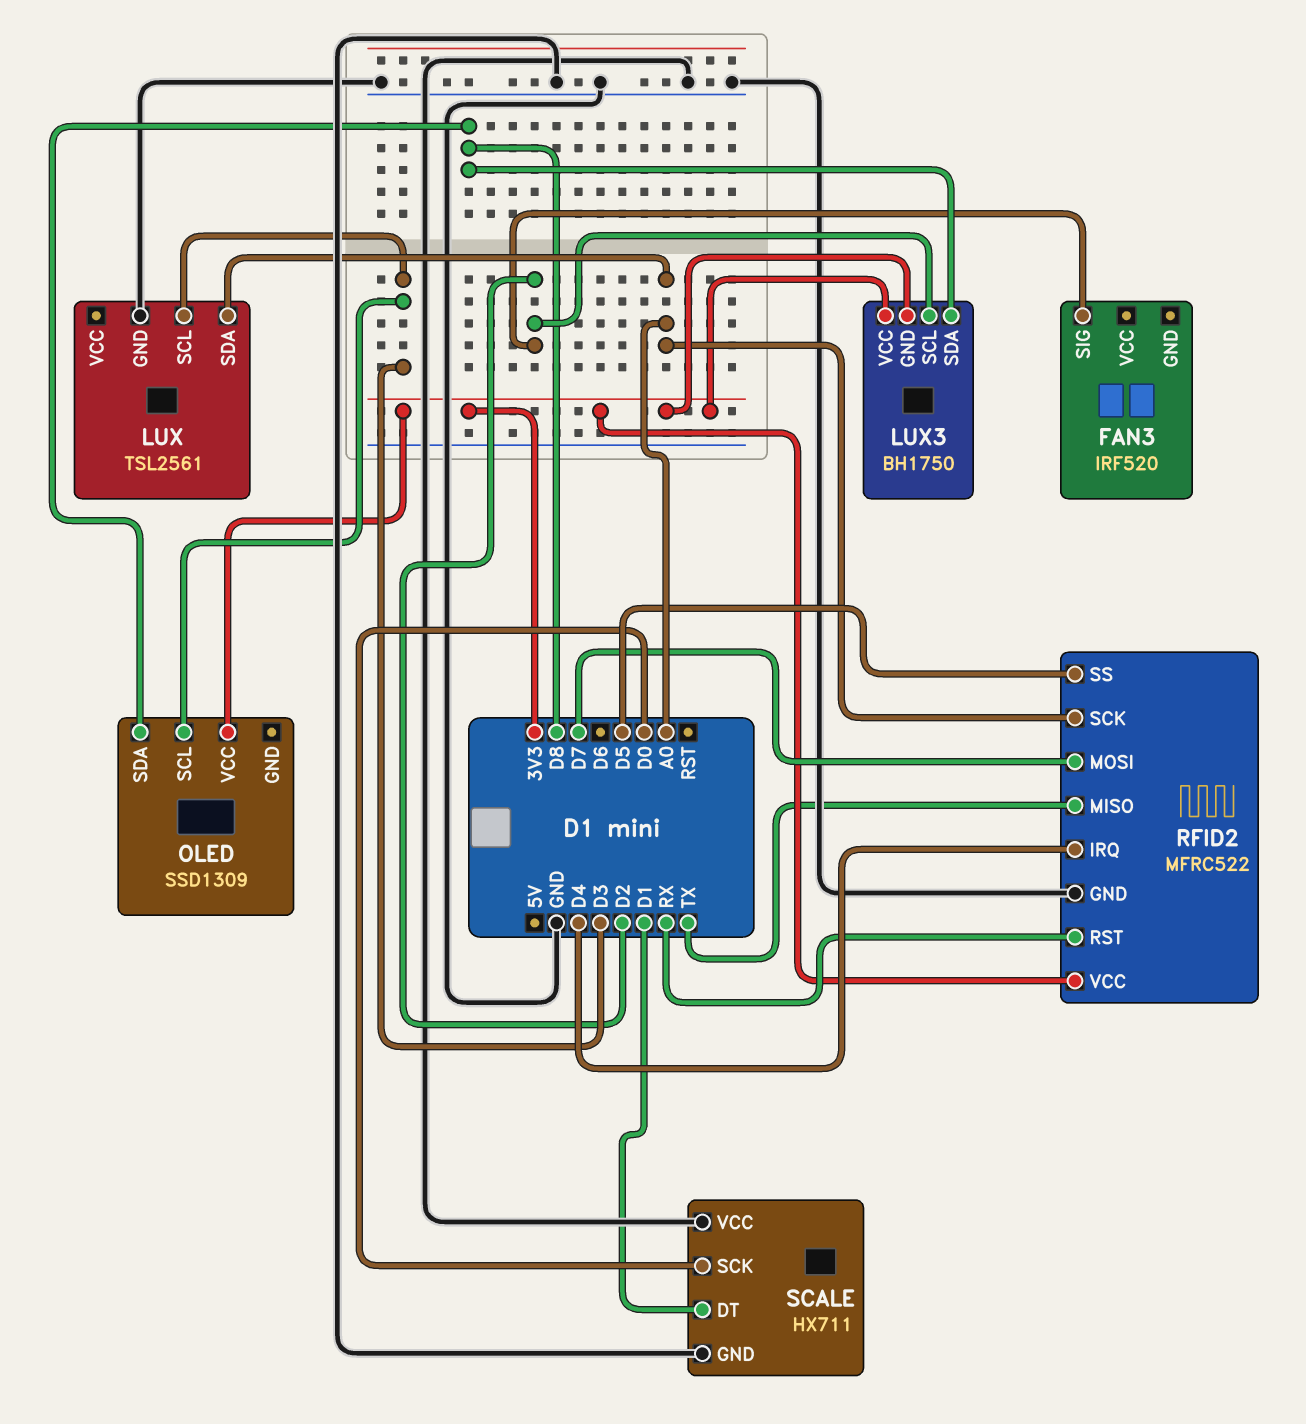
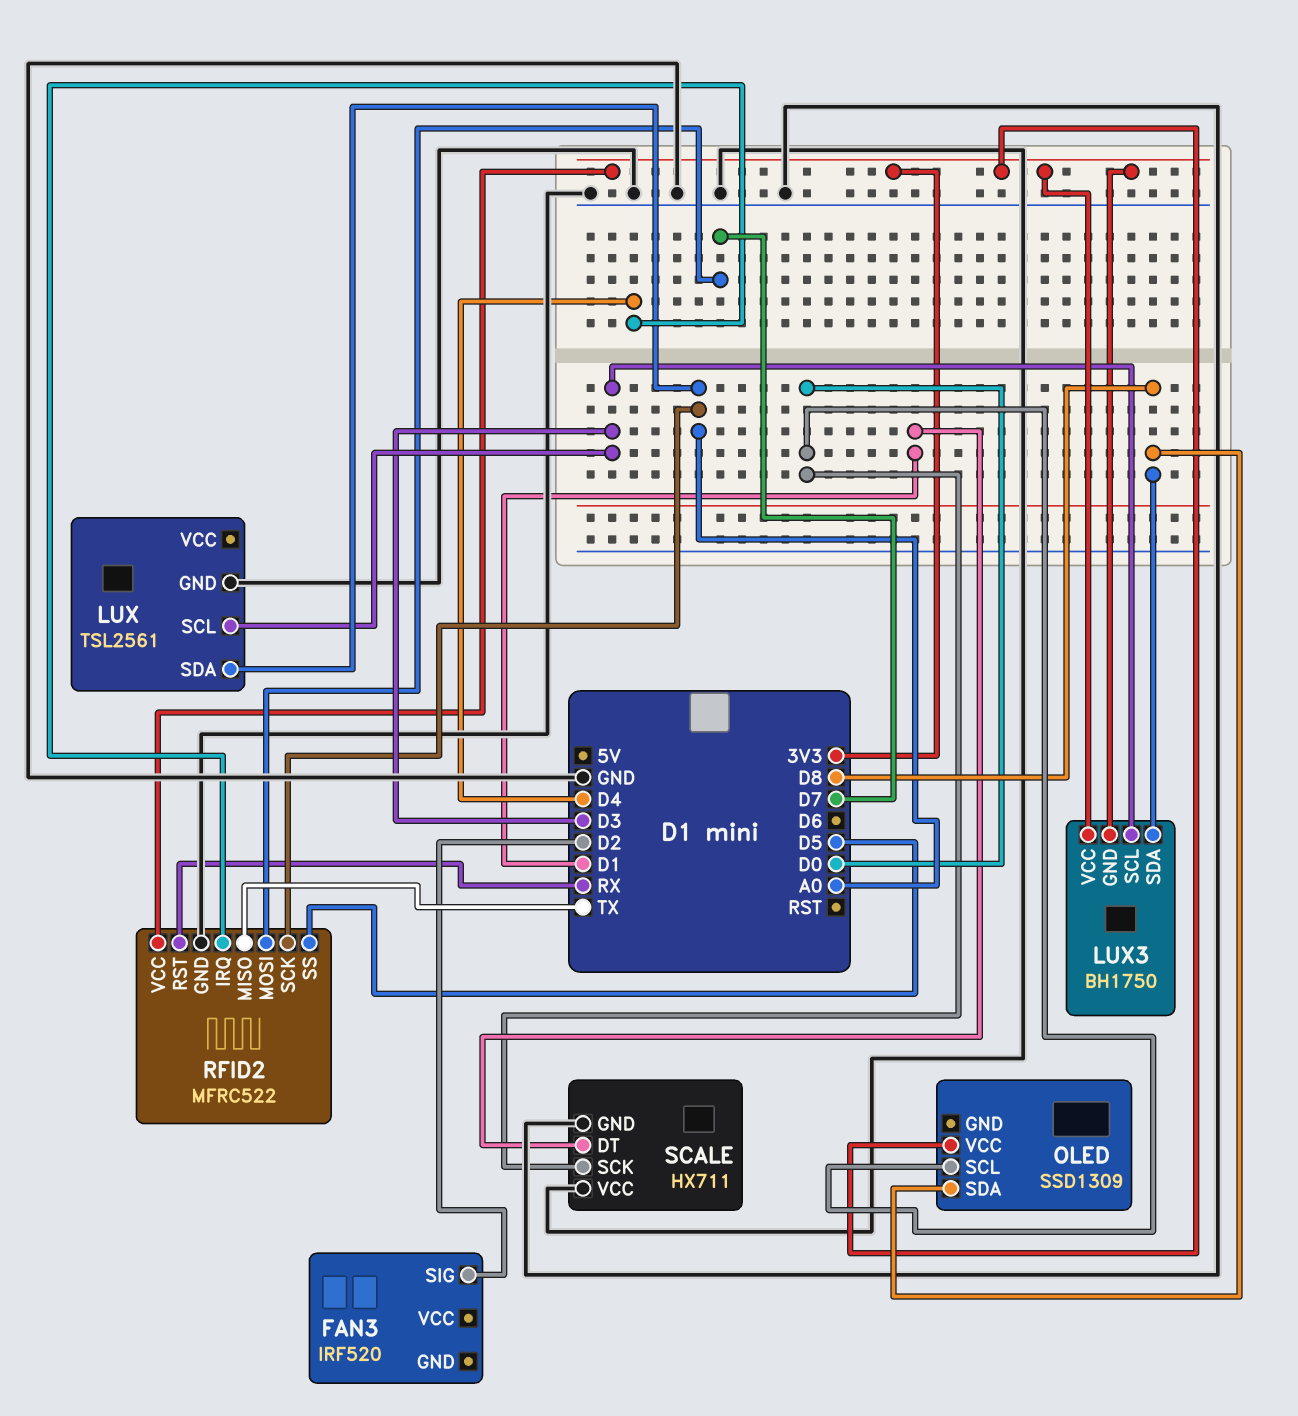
LUX3 pin SCL: D2 -> D3
OLED pin SCL: D3 -> D0

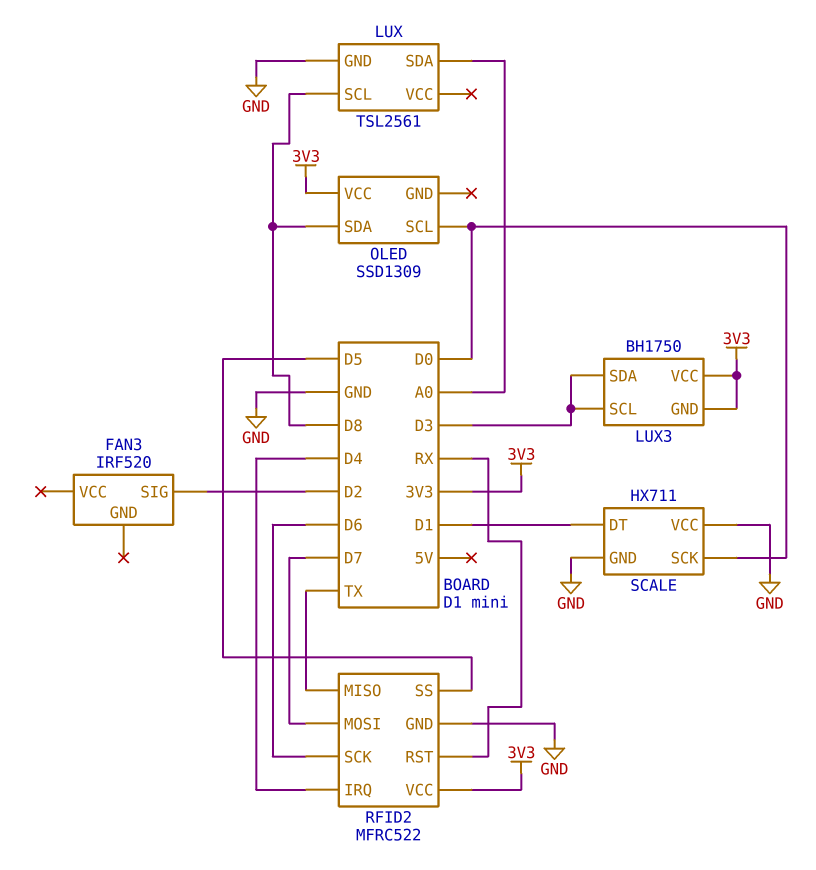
LUX pin SCL: D3 -> D8
LUX3 pin SDA: D8 -> D3
RFID2 pin SCK: A0 -> D6

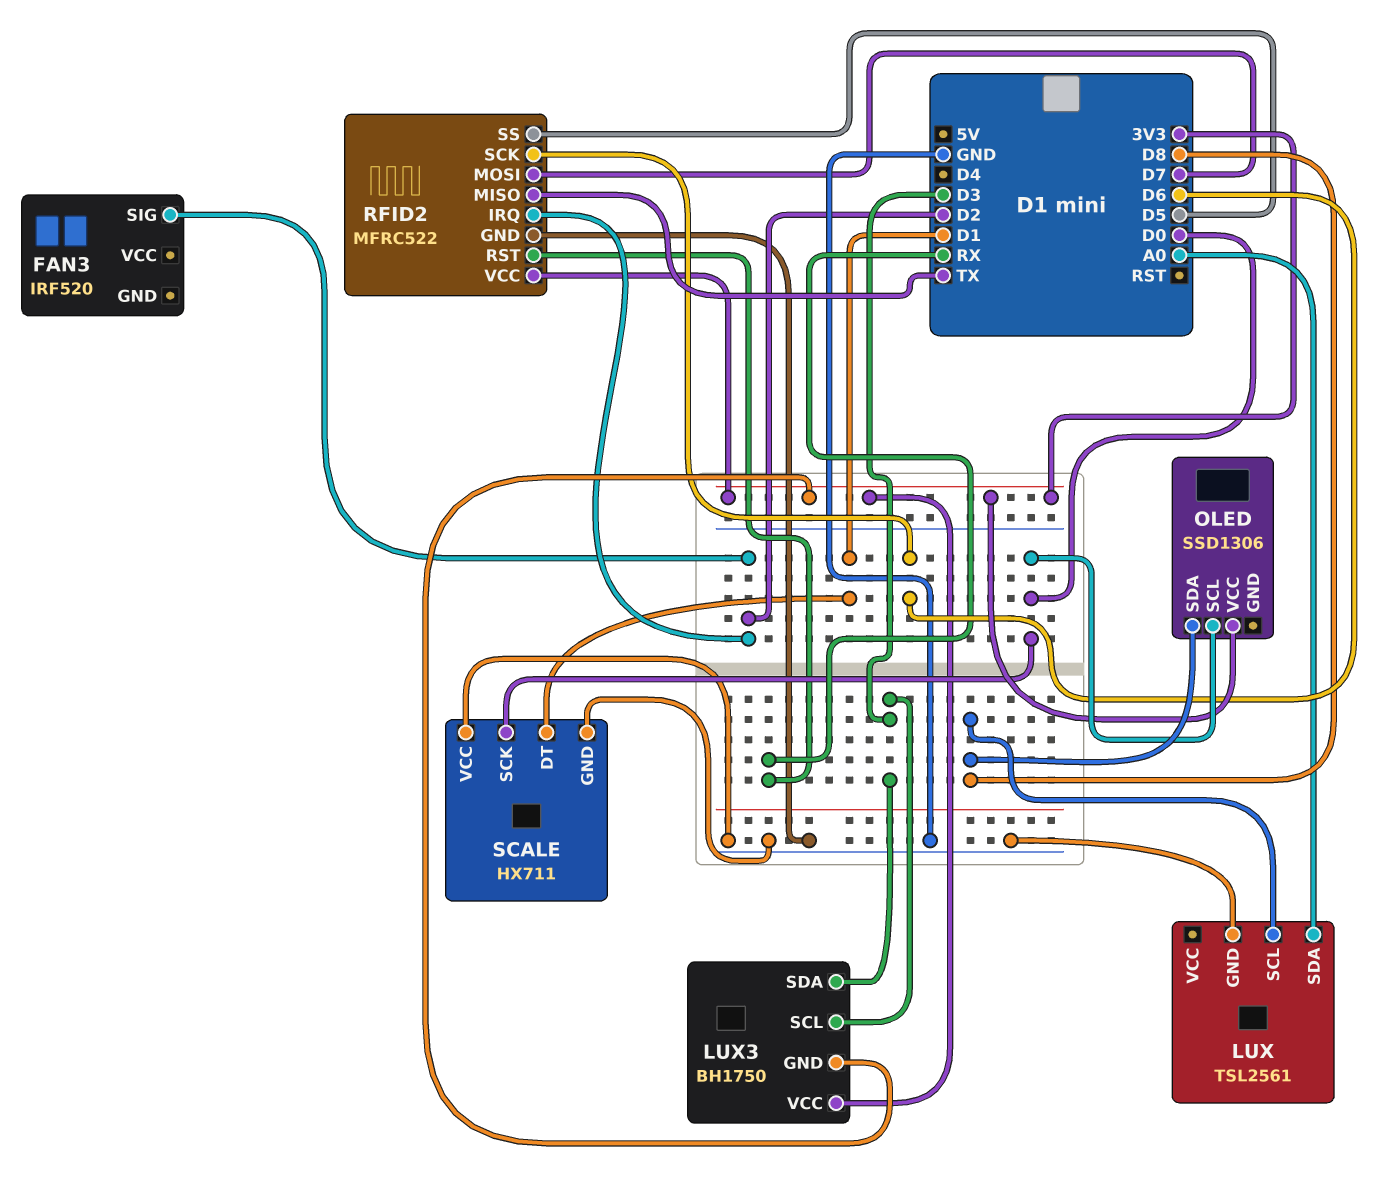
OLED: SSD1309 -> SSD1306
RFID2 pin IRQ: D4 -> D2

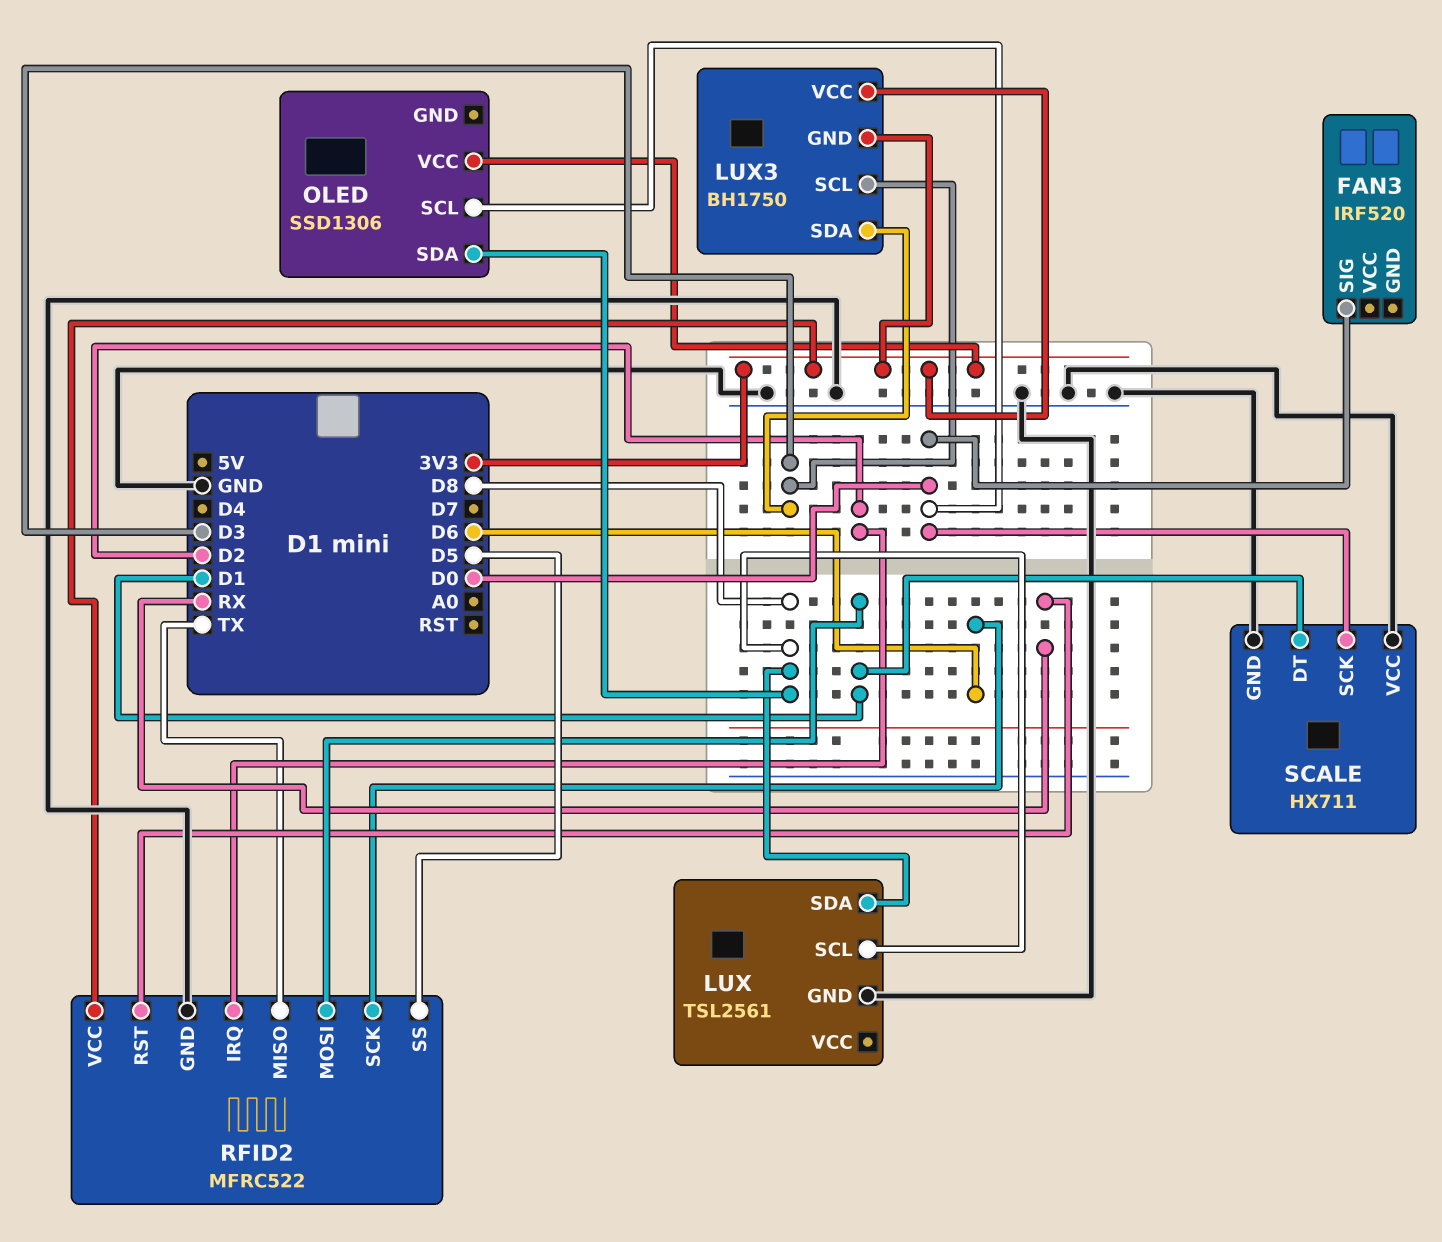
FAN3 pin SIG: D2 -> D0
LUX pin SDA: A0 -> D8
RFID2 pin MOSI: D7 -> D1

